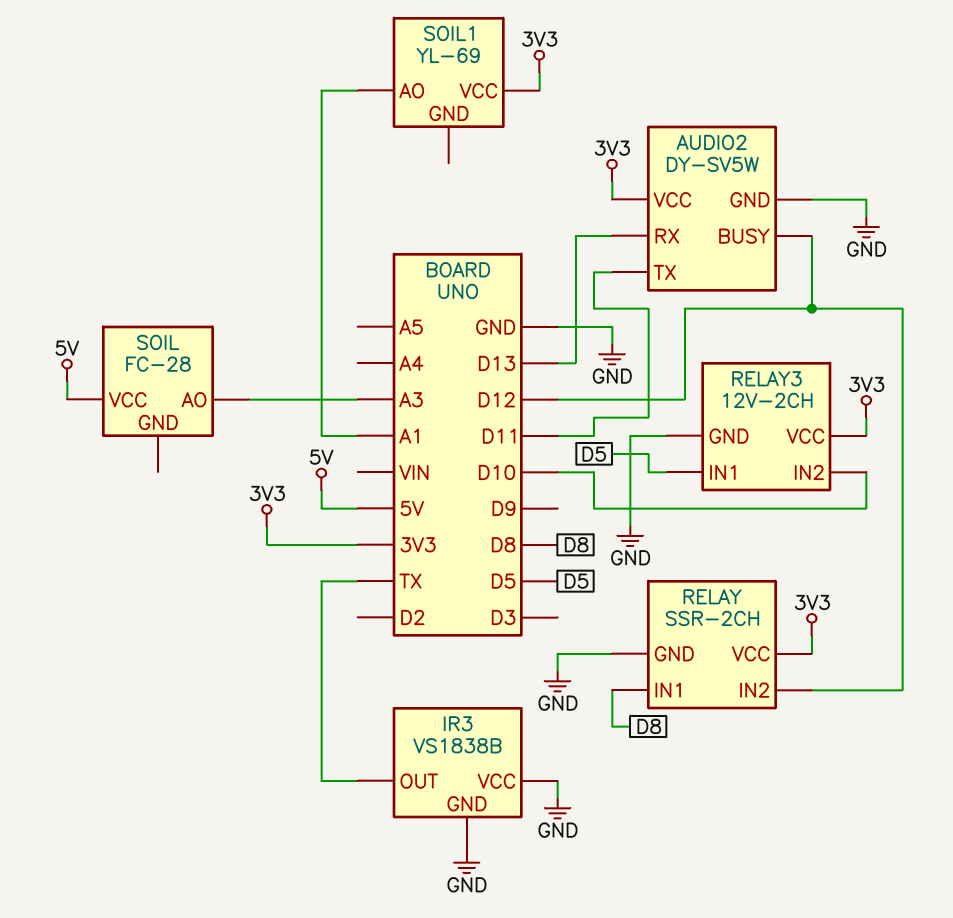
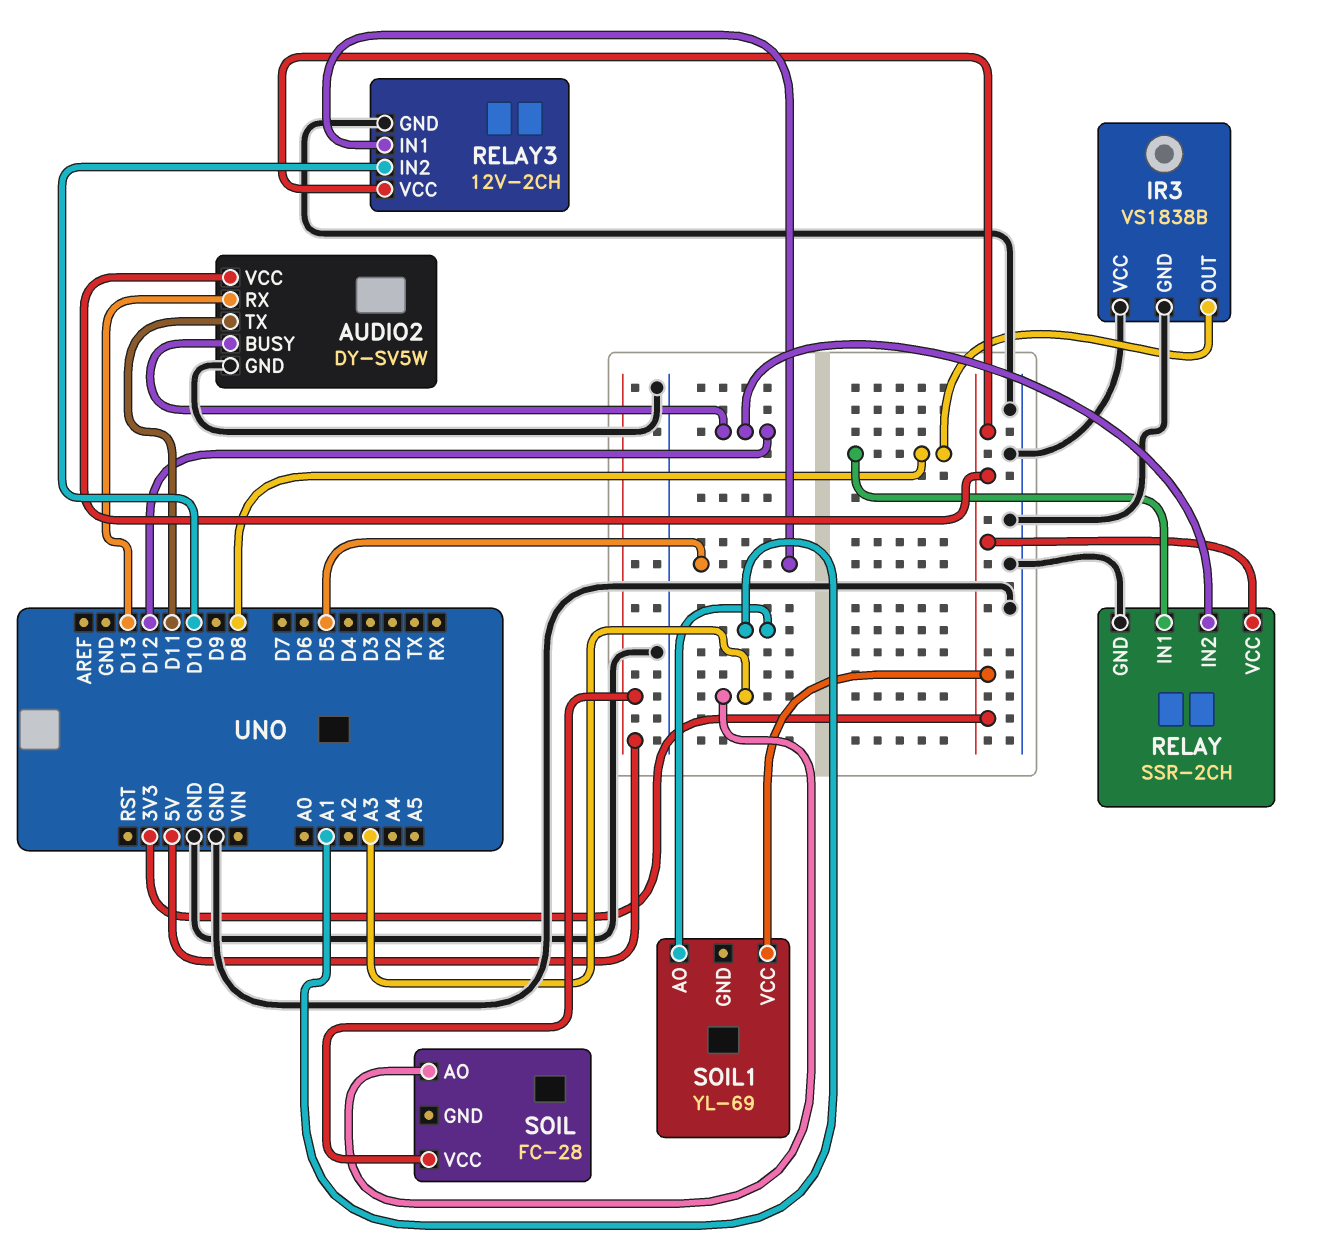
IR3 pin OUT: TX -> D8

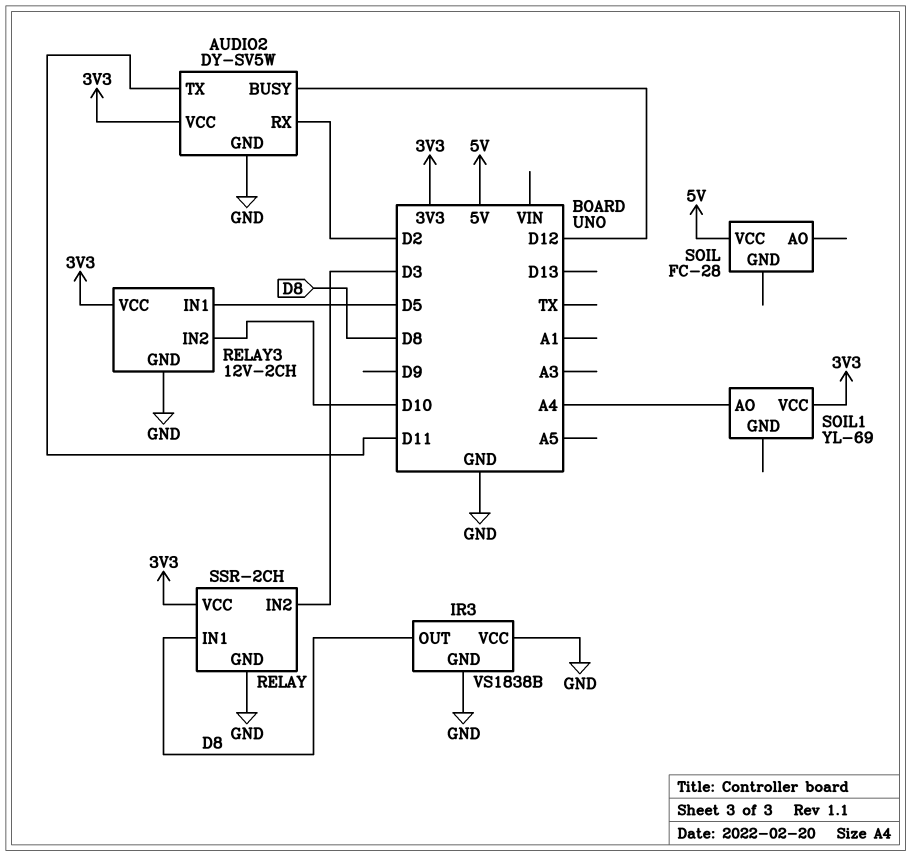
AUDIO2 pin RX: D13 -> D2
RELAY pin IN2: D12 -> D3
SOIL pin AO: A3 -> none
SOIL1 pin AO: A1 -> A4

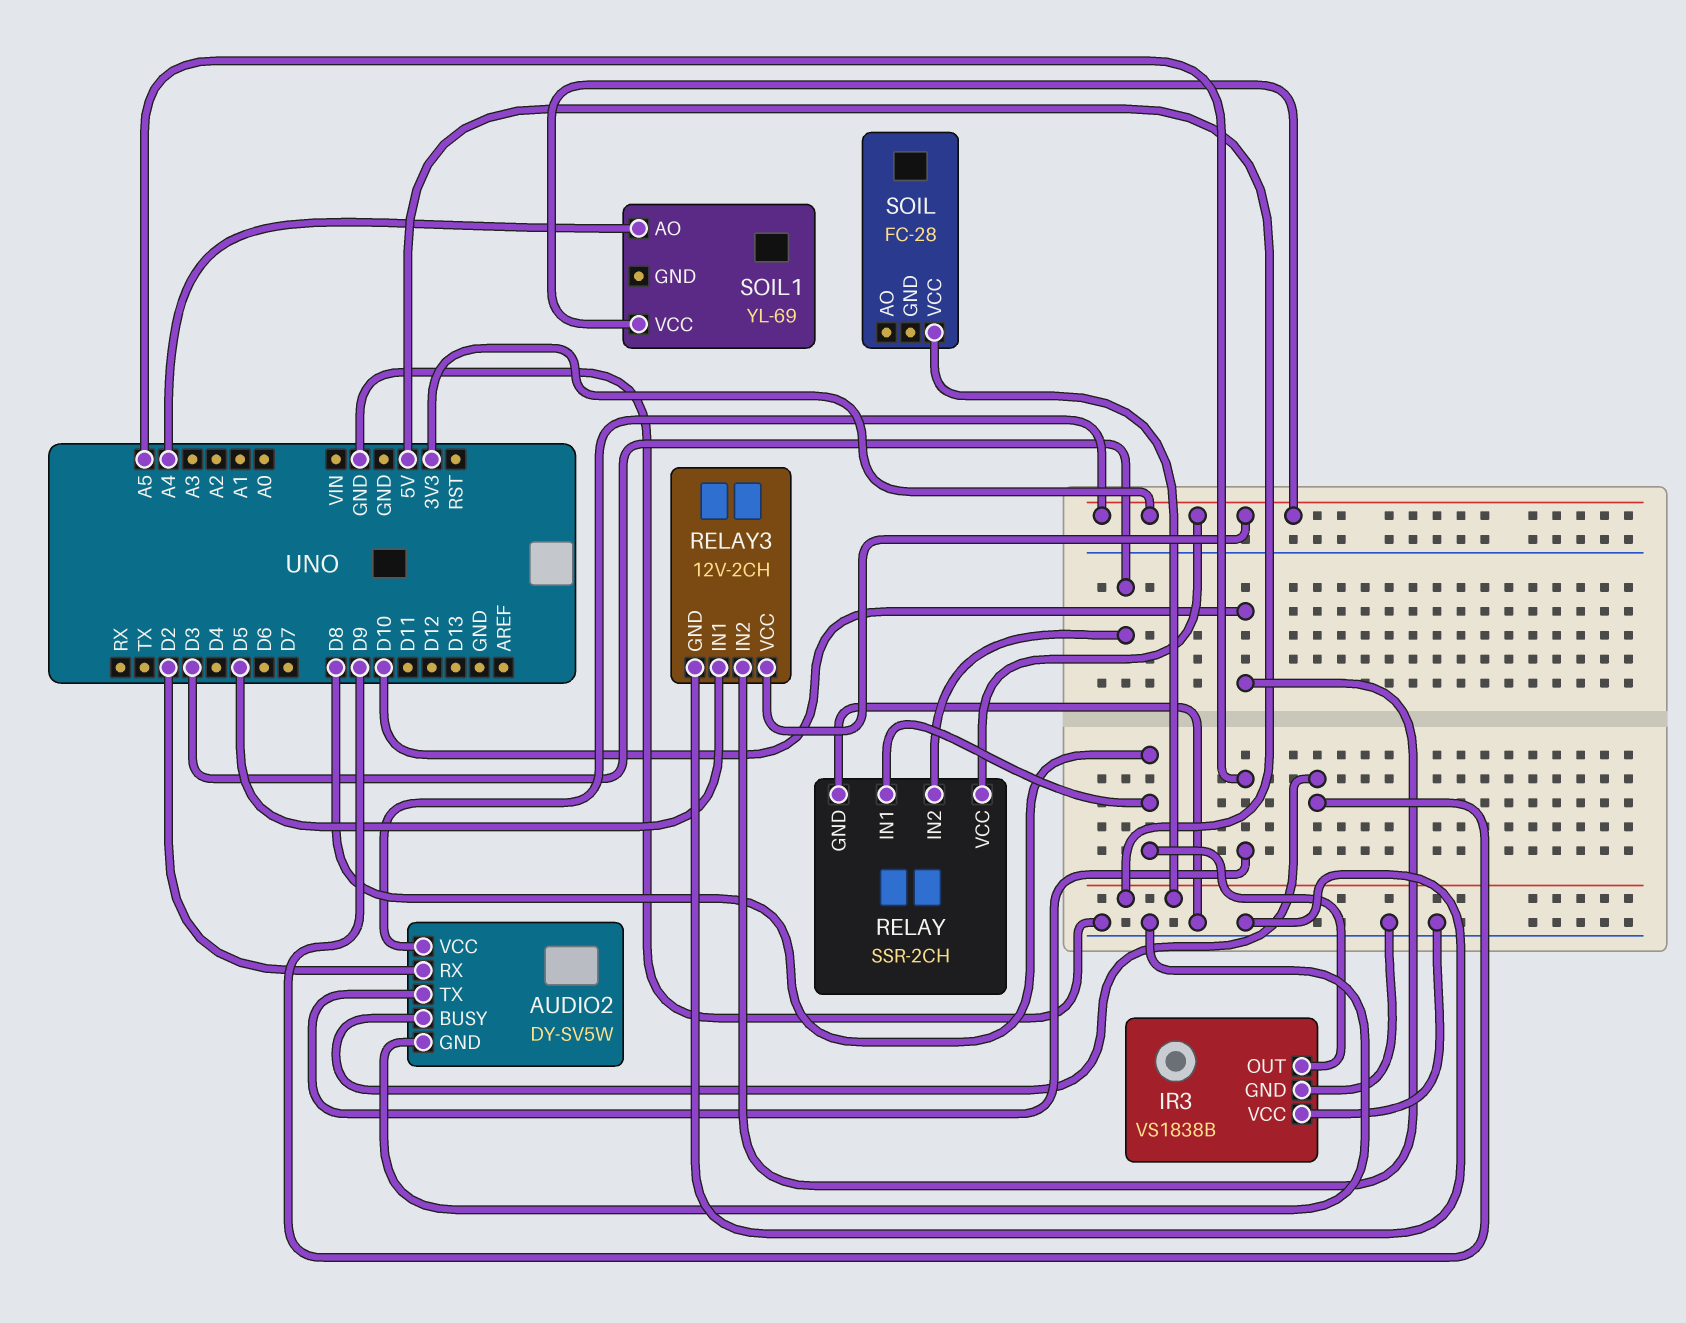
AUDIO2 pin BUSY: D12 -> D9
AUDIO2 pin TX: D11 -> A5

